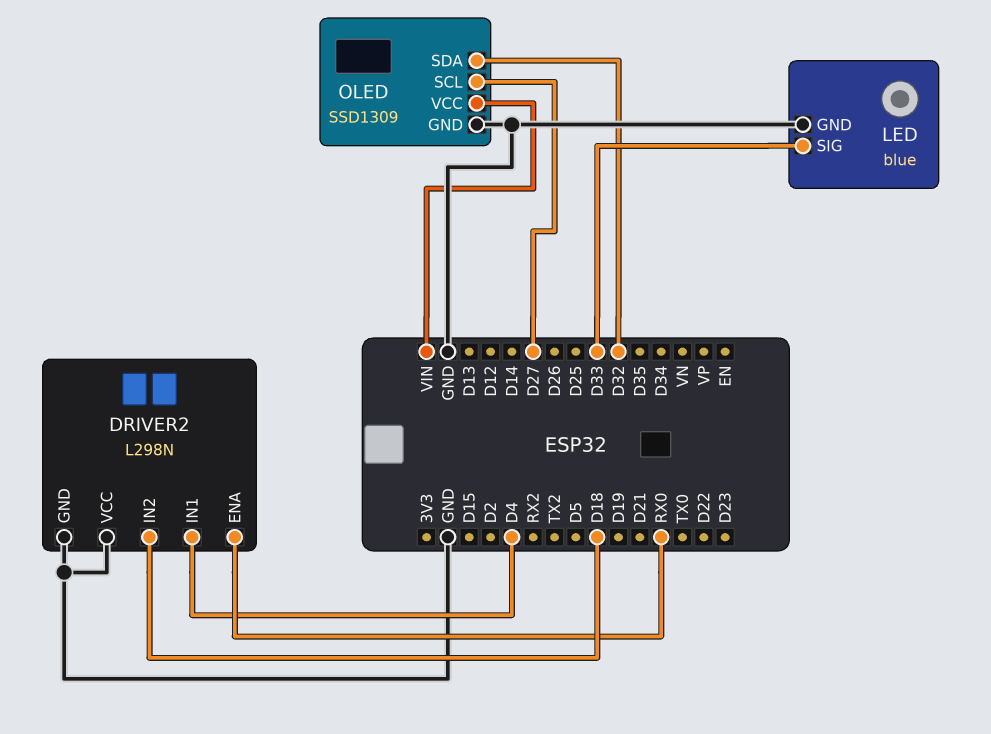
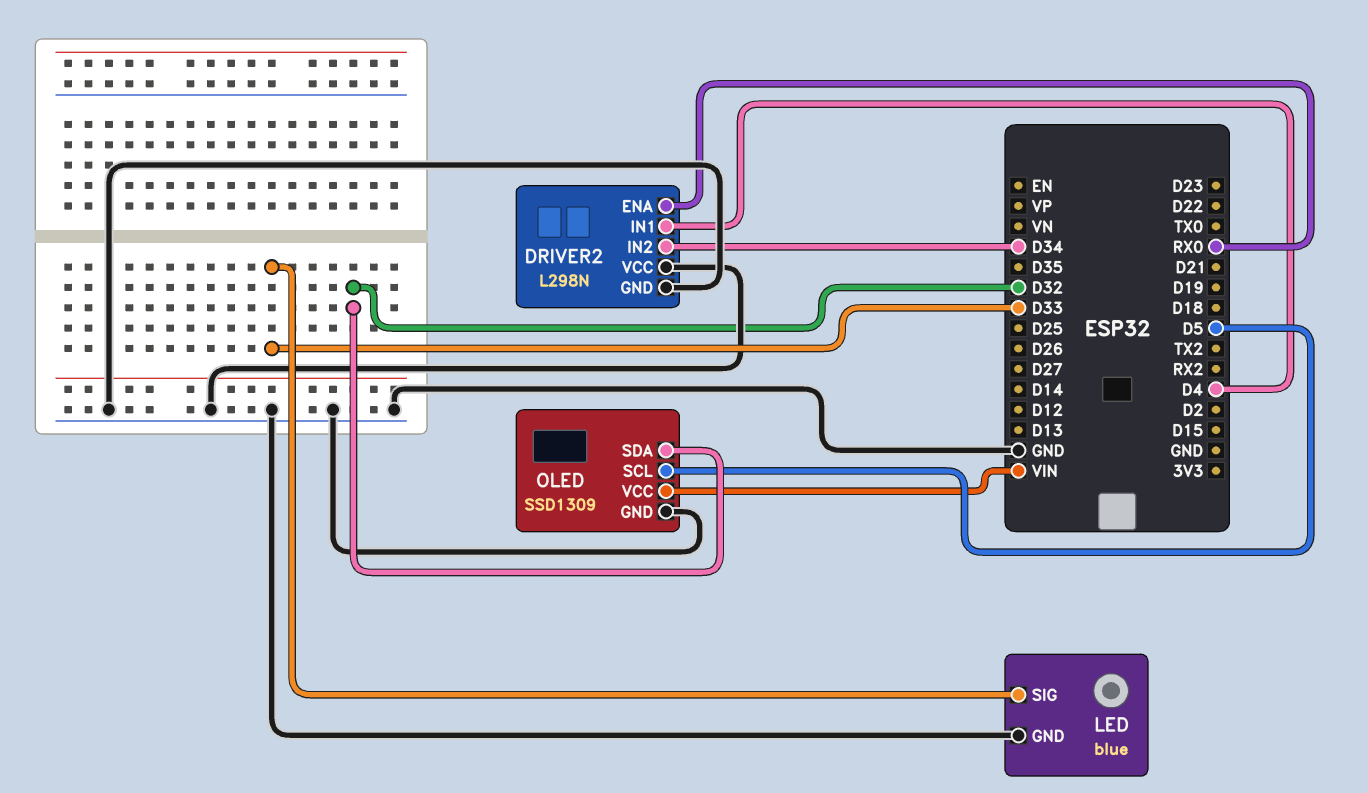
DRIVER2 pin IN2: D18 -> D34
OLED pin SCL: D27 -> D5

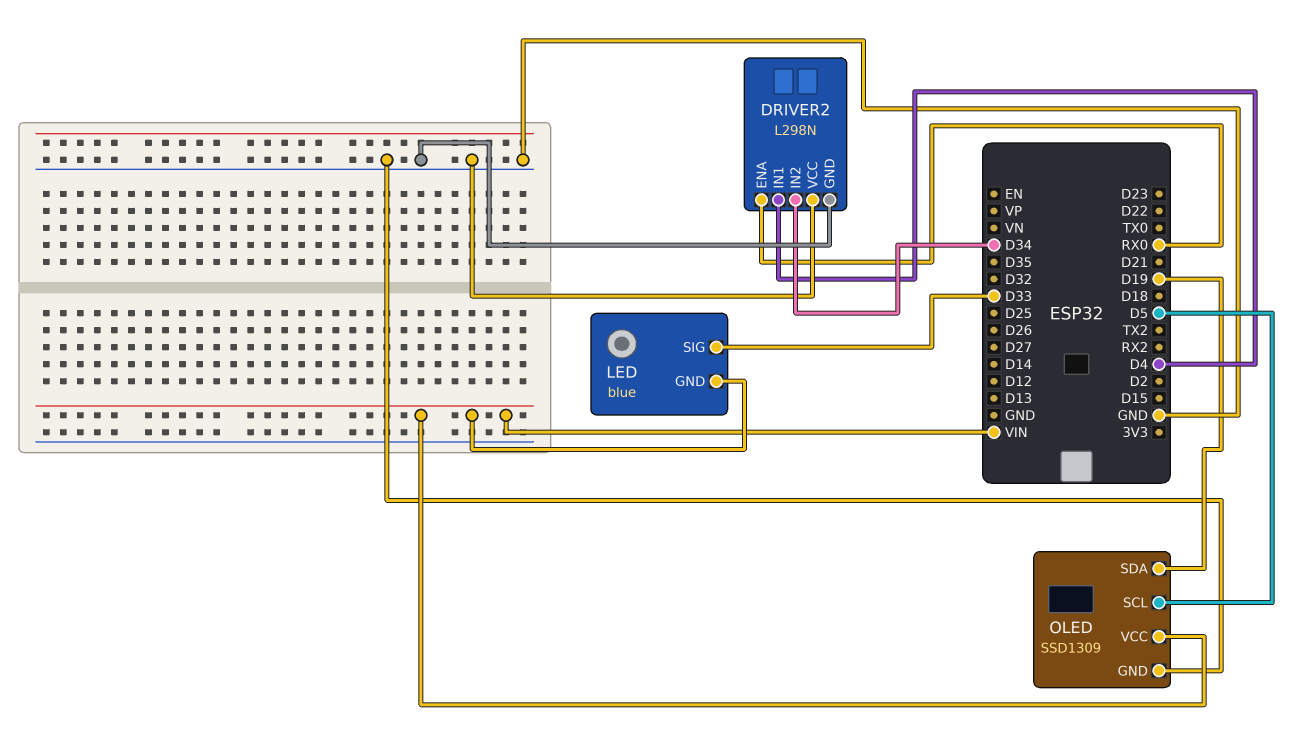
LED pin GND: GND -> VIN
OLED pin SDA: D32 -> D19

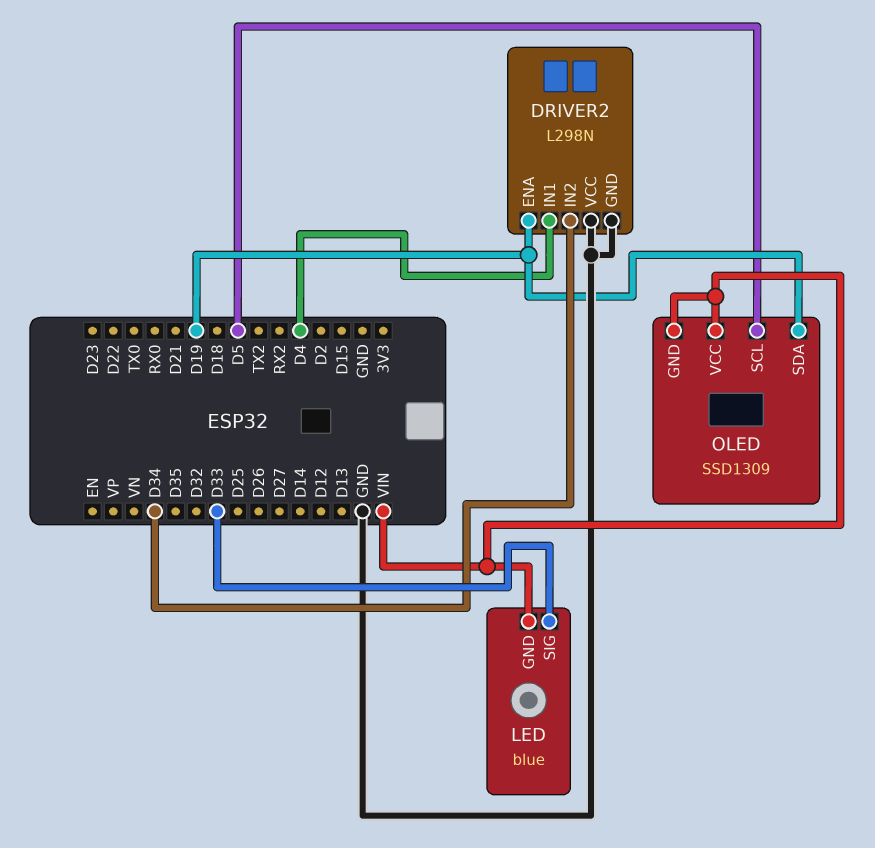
DRIVER2 pin ENA: RX0 -> D19
OLED pin GND: GND -> VIN

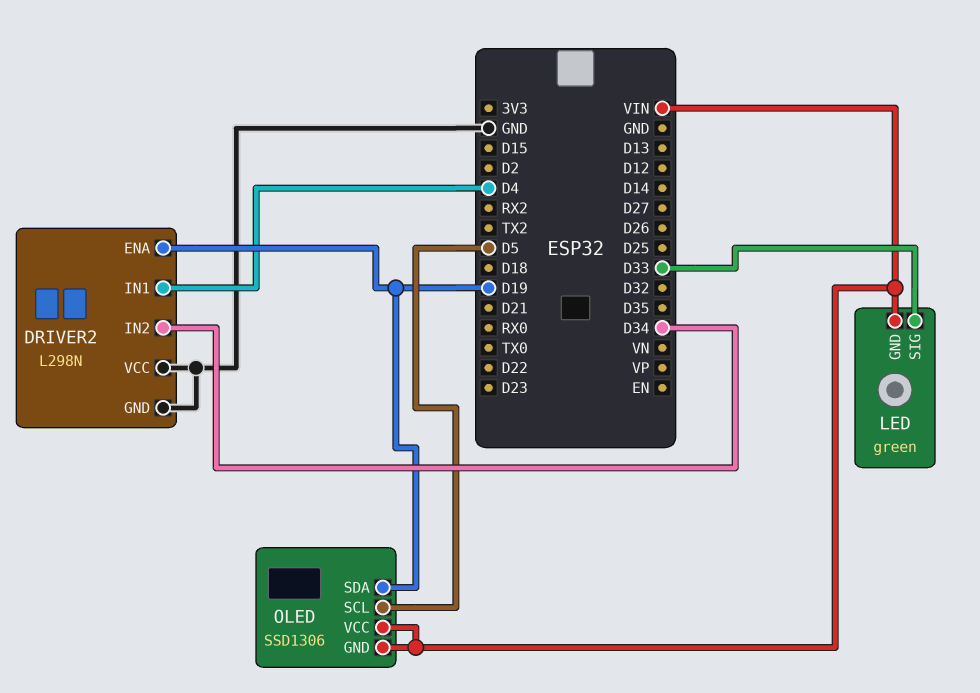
LED: blue -> green
OLED: SSD1309 -> SSD1306

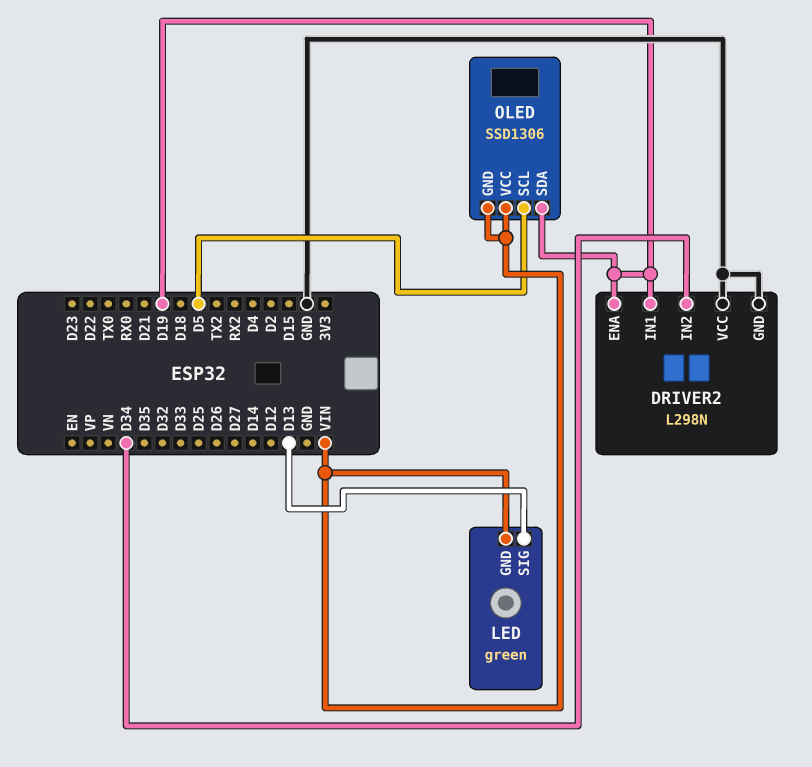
DRIVER2 pin IN1: D4 -> D19
LED pin SIG: D33 -> D13

